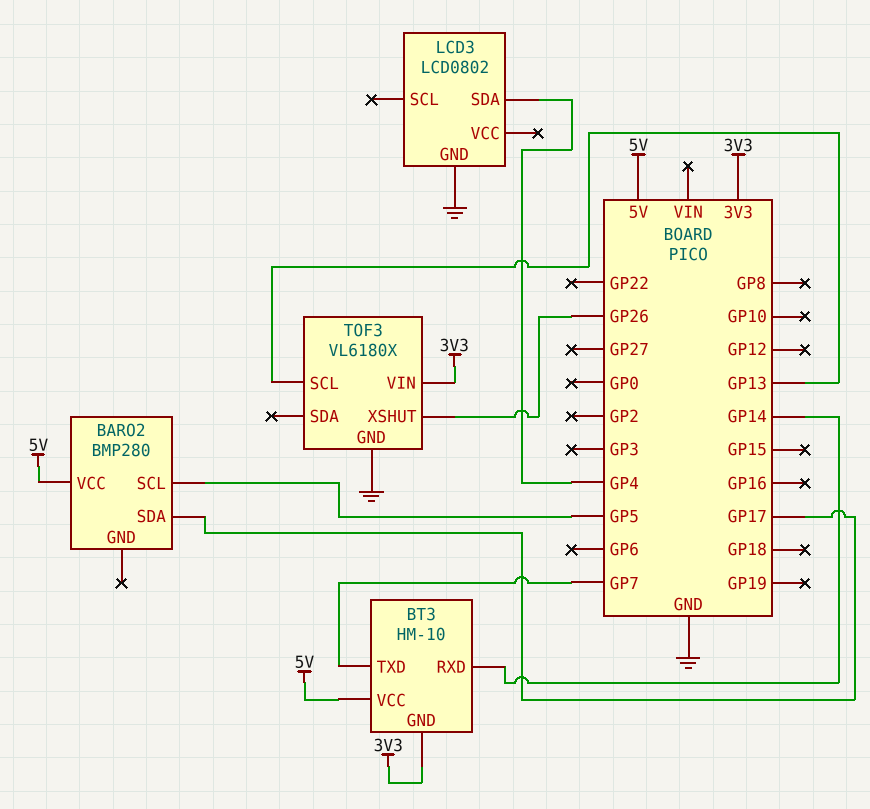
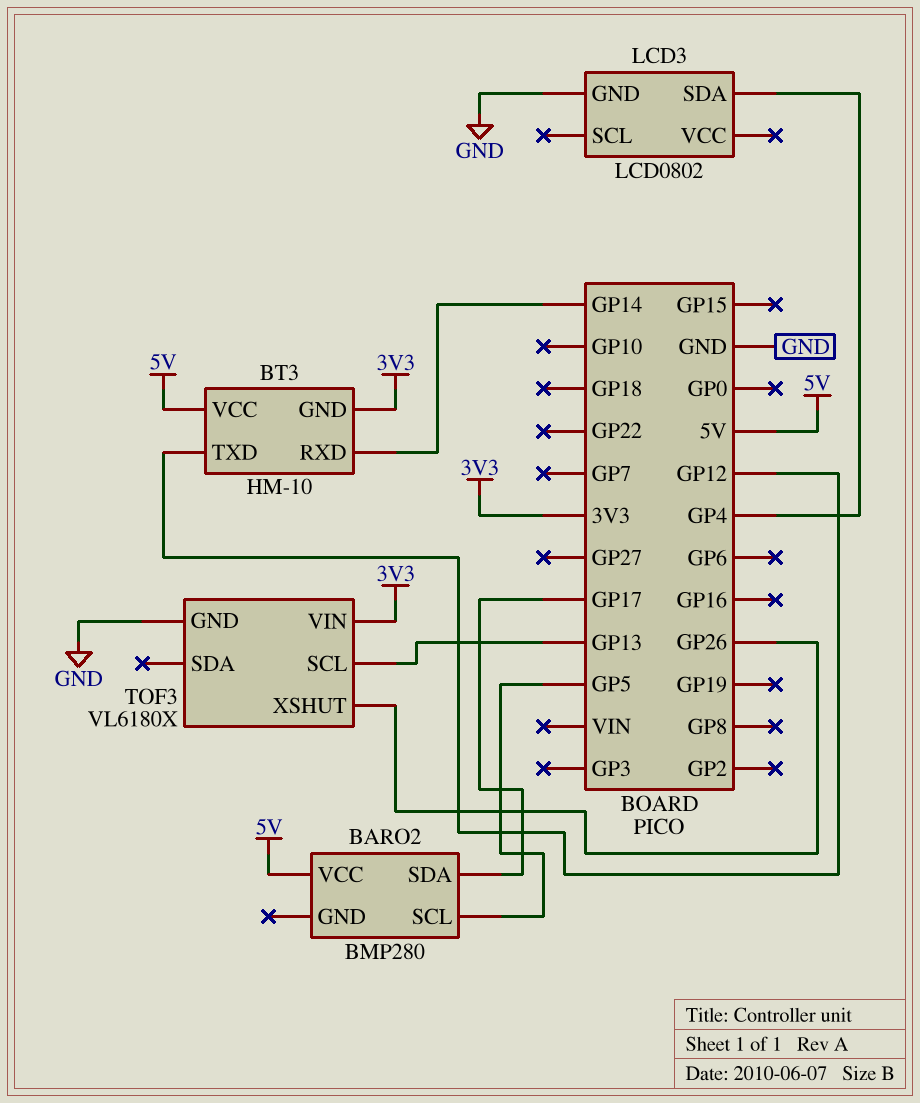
BT3 pin TXD: GP7 -> GP12

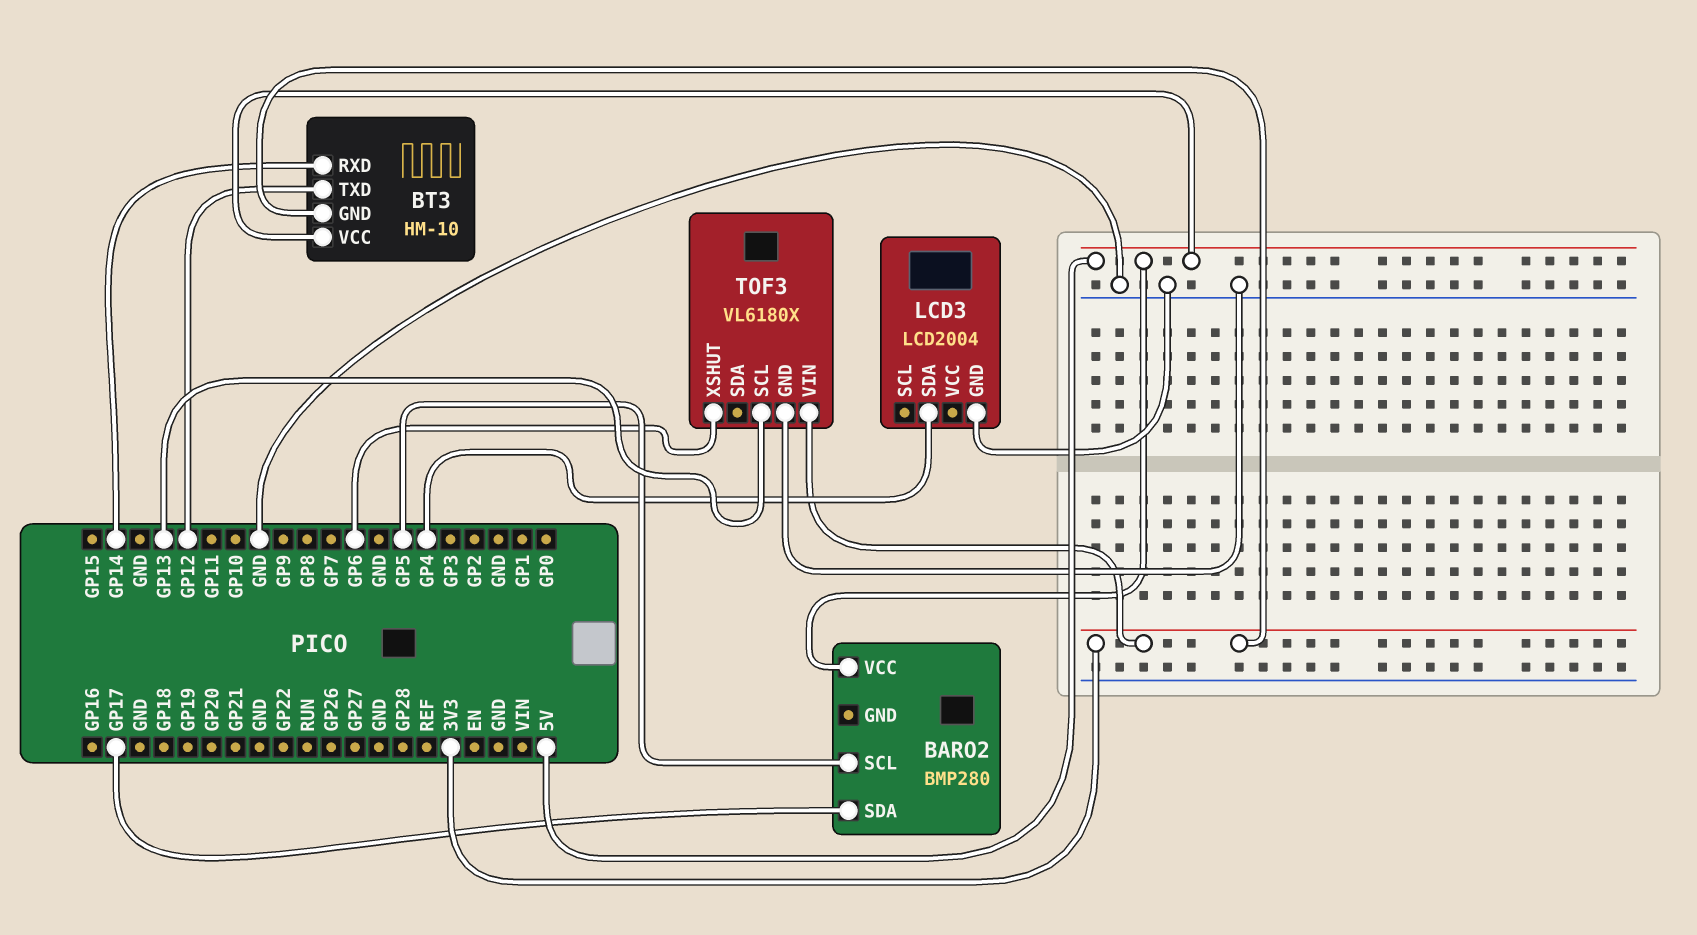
LCD3: LCD0802 -> LCD2004
TOF3 pin XSHUT: GP26 -> GP6

